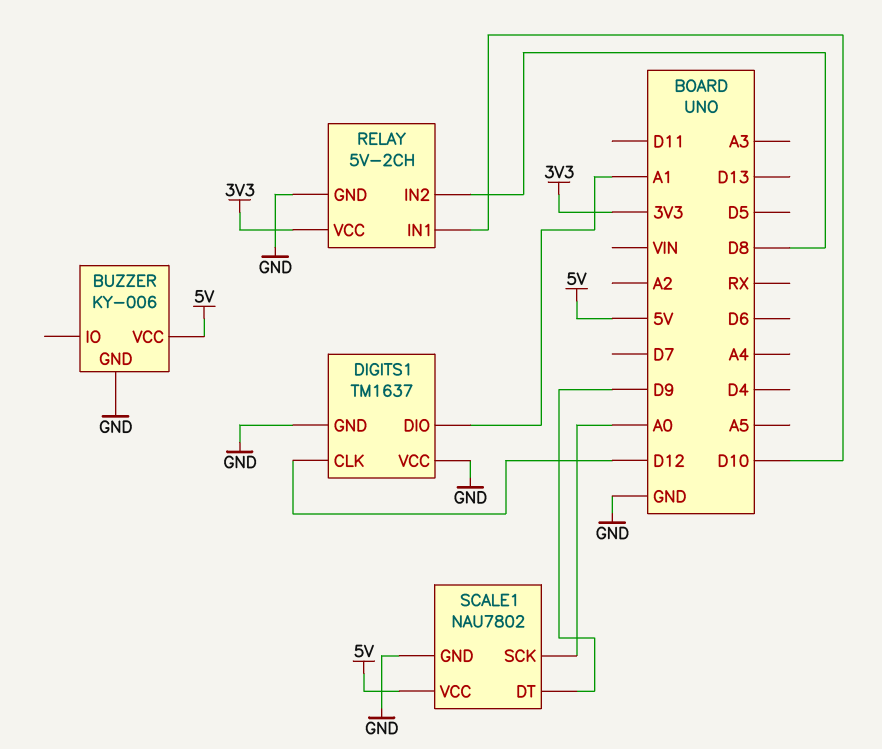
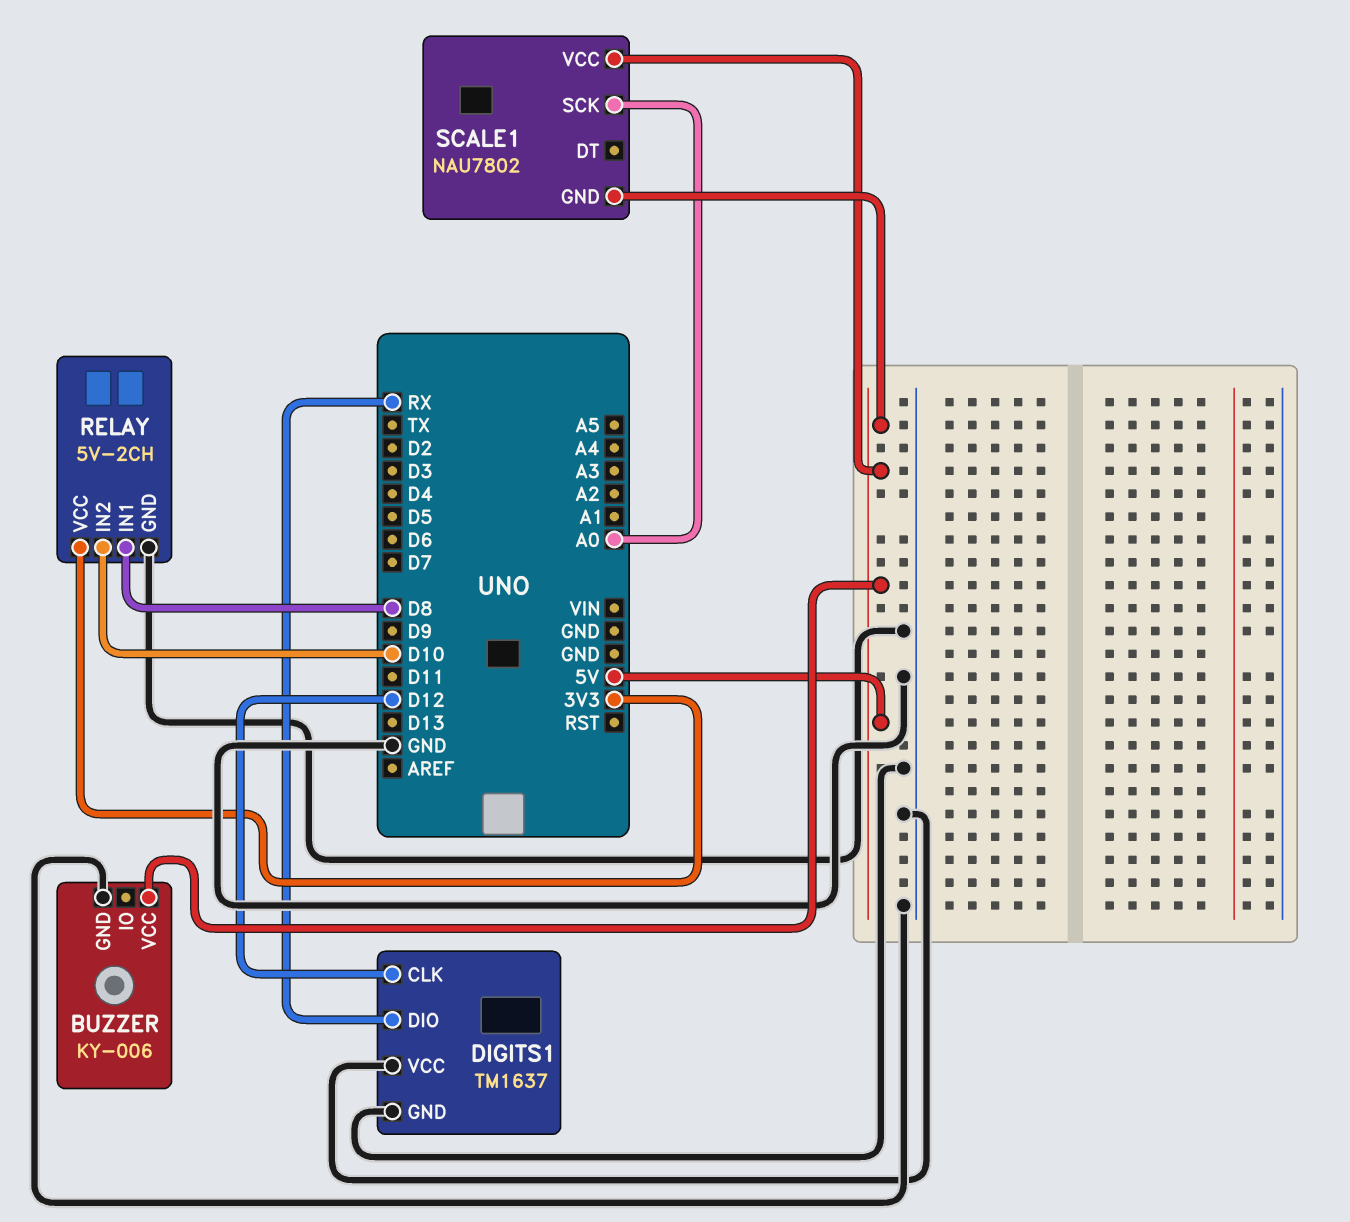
DIGITS1 pin DIO: A1 -> RX
RELAY pin IN1: D10 -> D8
RELAY pin IN2: D8 -> D10
SCALE1 pin DT: D9 -> none
SCALE1 pin GND: GND -> 5V

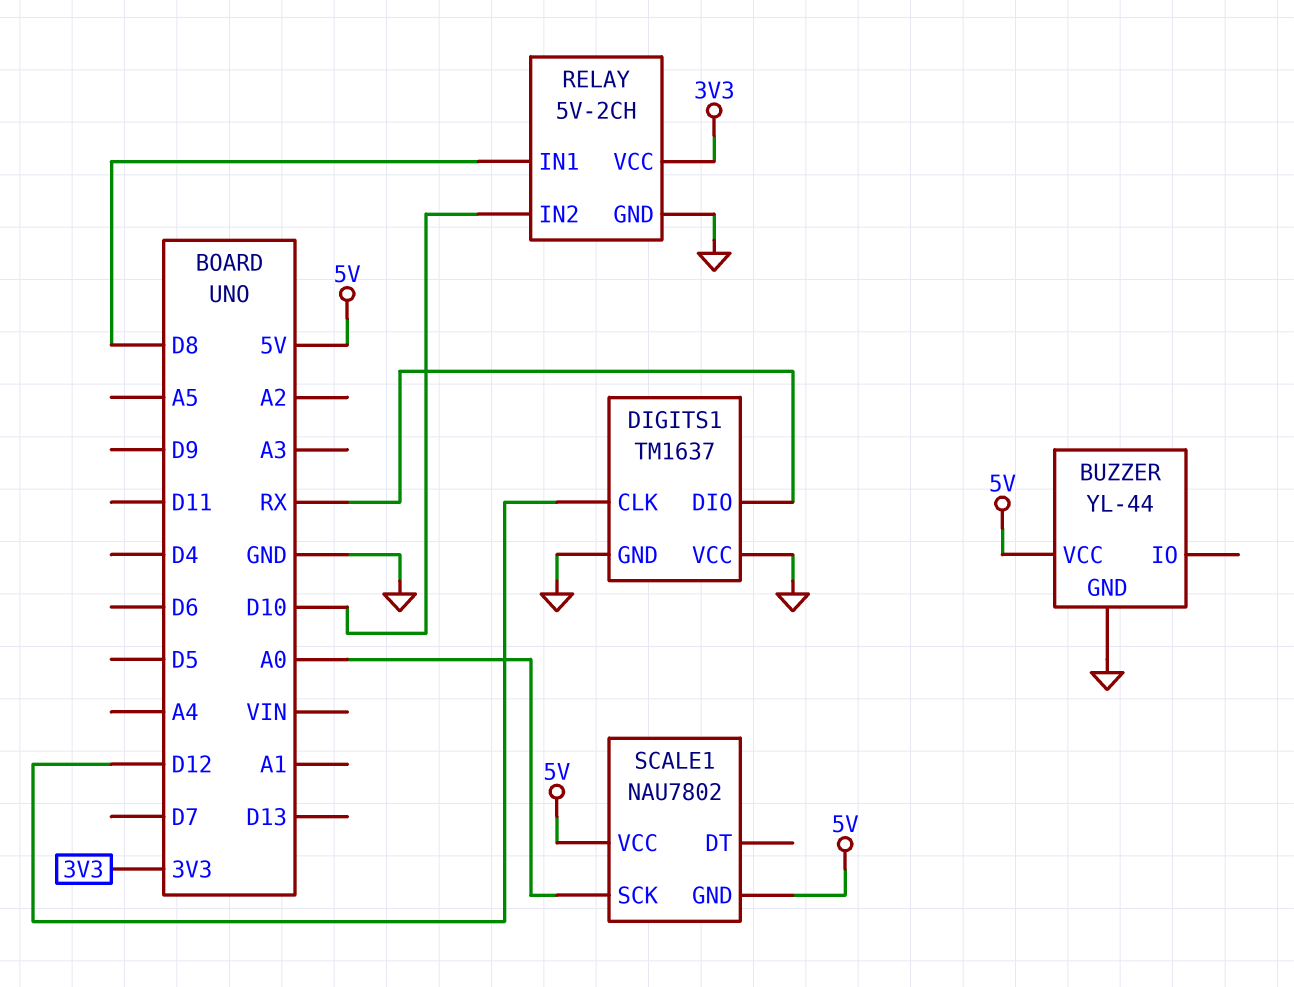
BUZZER: KY-006 -> YL-44

